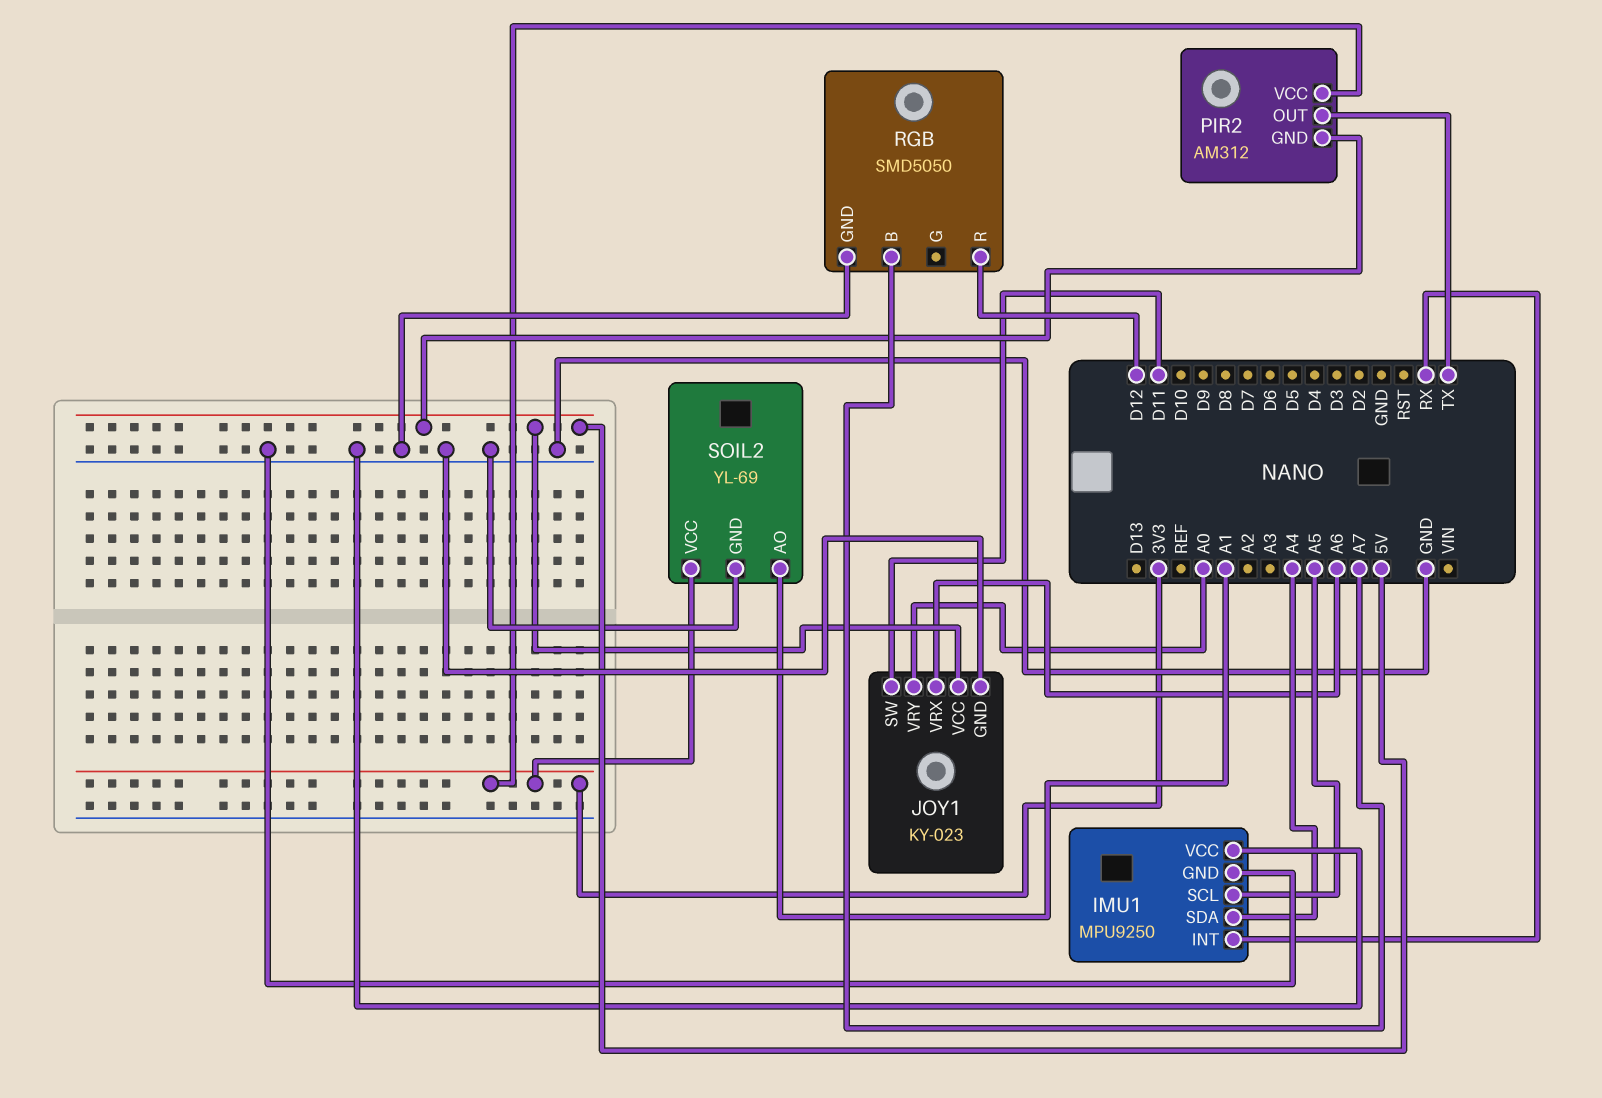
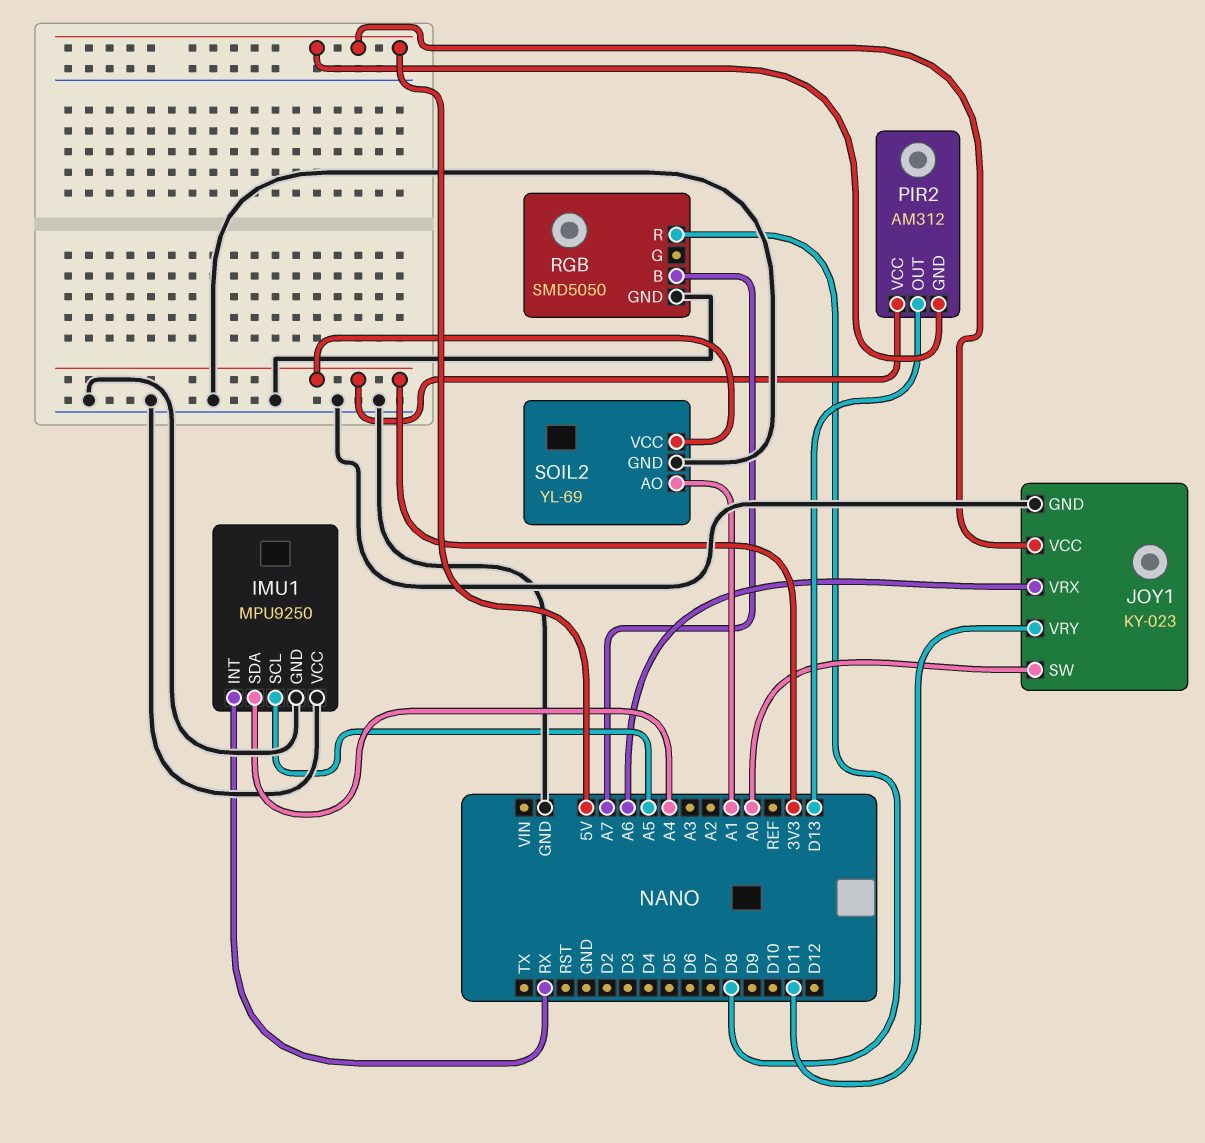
JOY1 pin SW: D11 -> A0
JOY1 pin VRY: A0 -> D11
PIR2 pin OUT: TX -> D13
RGB pin R: D12 -> D8

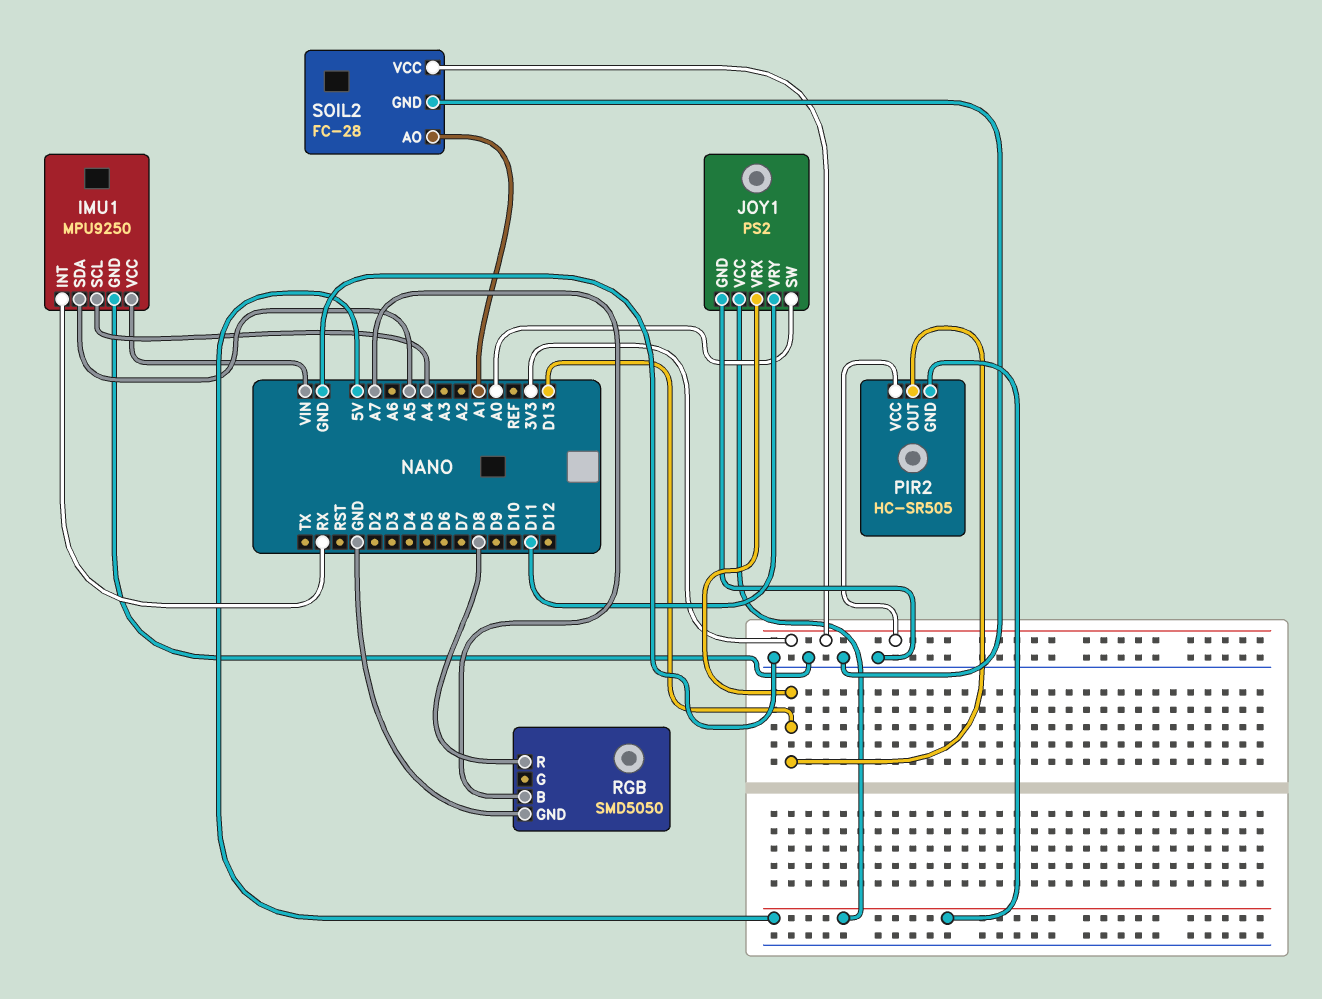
IMU1 pin SCL: A5 -> A4
IMU1 pin SDA: A4 -> A5
IMU1 pin VCC: GND -> VIN
JOY1: KY-023 -> PS2
JOY1 pin VRX: A6 -> D13
PIR2: AM312 -> HC-SR505
SOIL2: YL-69 -> FC-28

